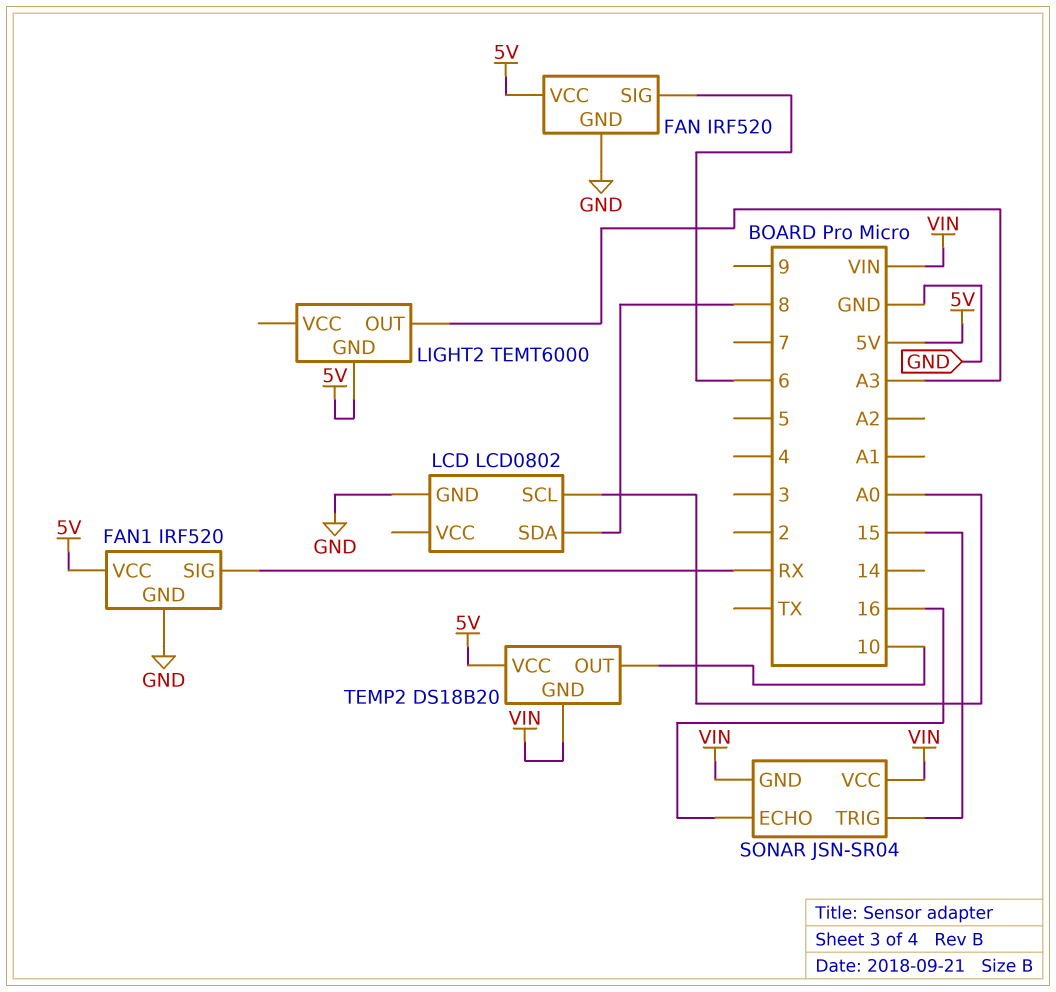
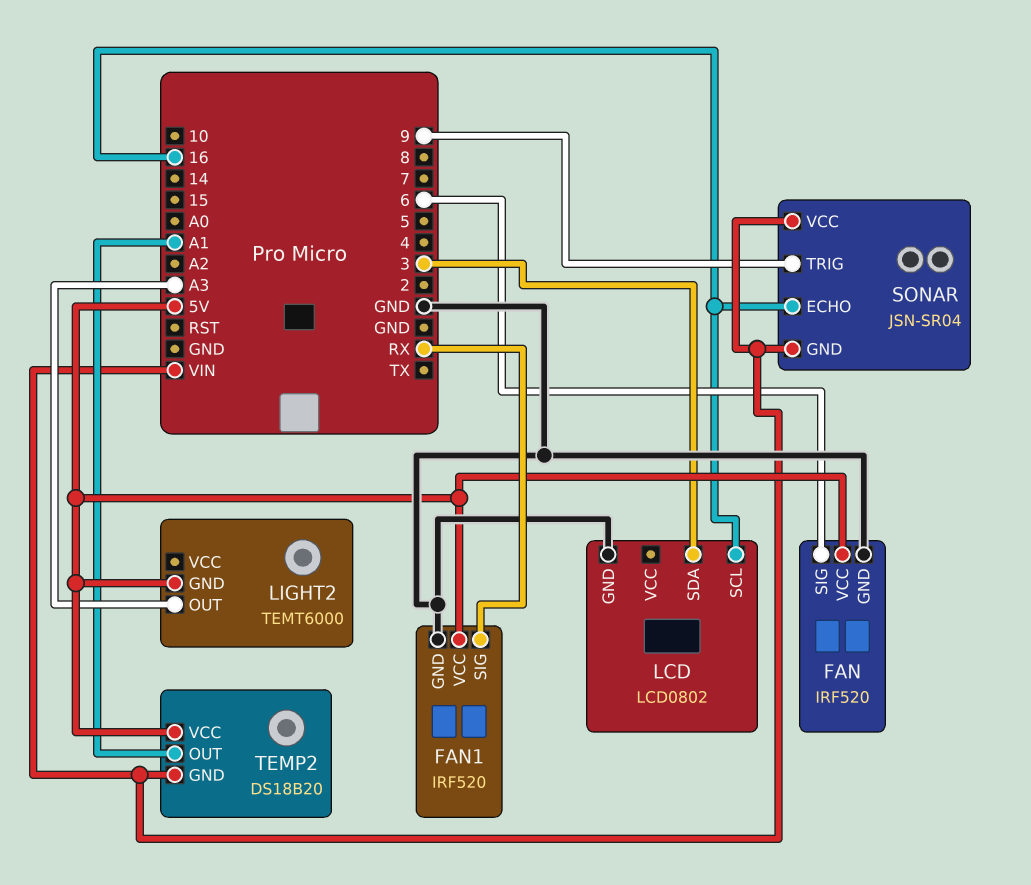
LCD pin SCL: A0 -> 16
LCD pin SDA: 8 -> 3
SONAR pin TRIG: 15 -> 9
TEMP2 pin OUT: 10 -> A1

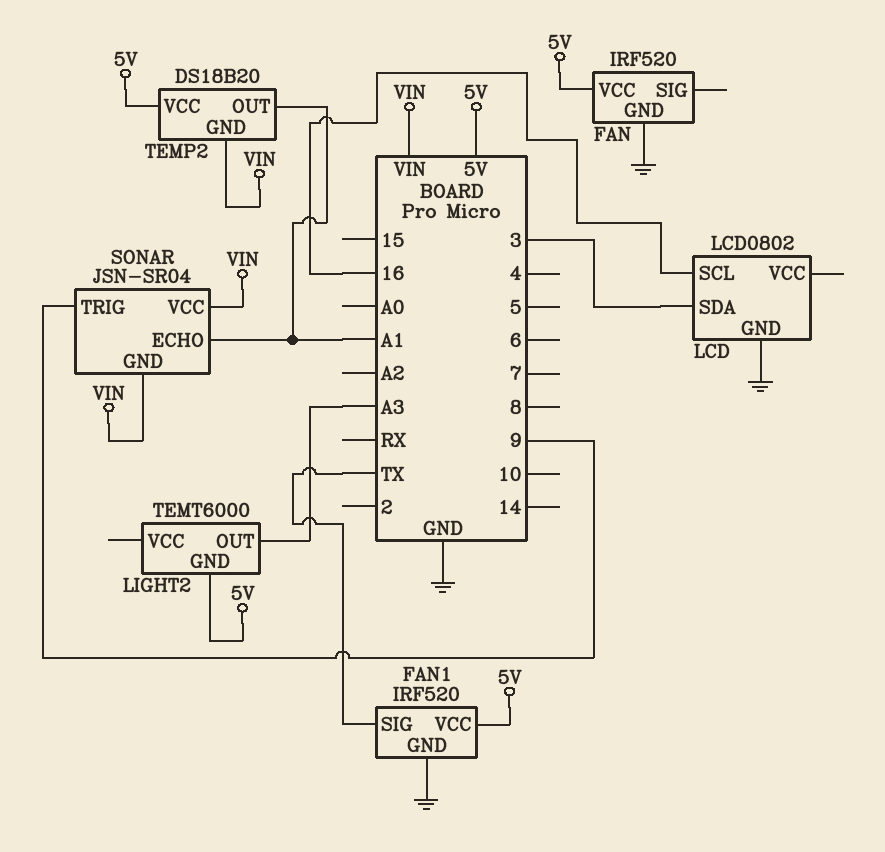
FAN pin SIG: 6 -> none
FAN1 pin SIG: RX -> TX
SONAR pin ECHO: 16 -> A1

